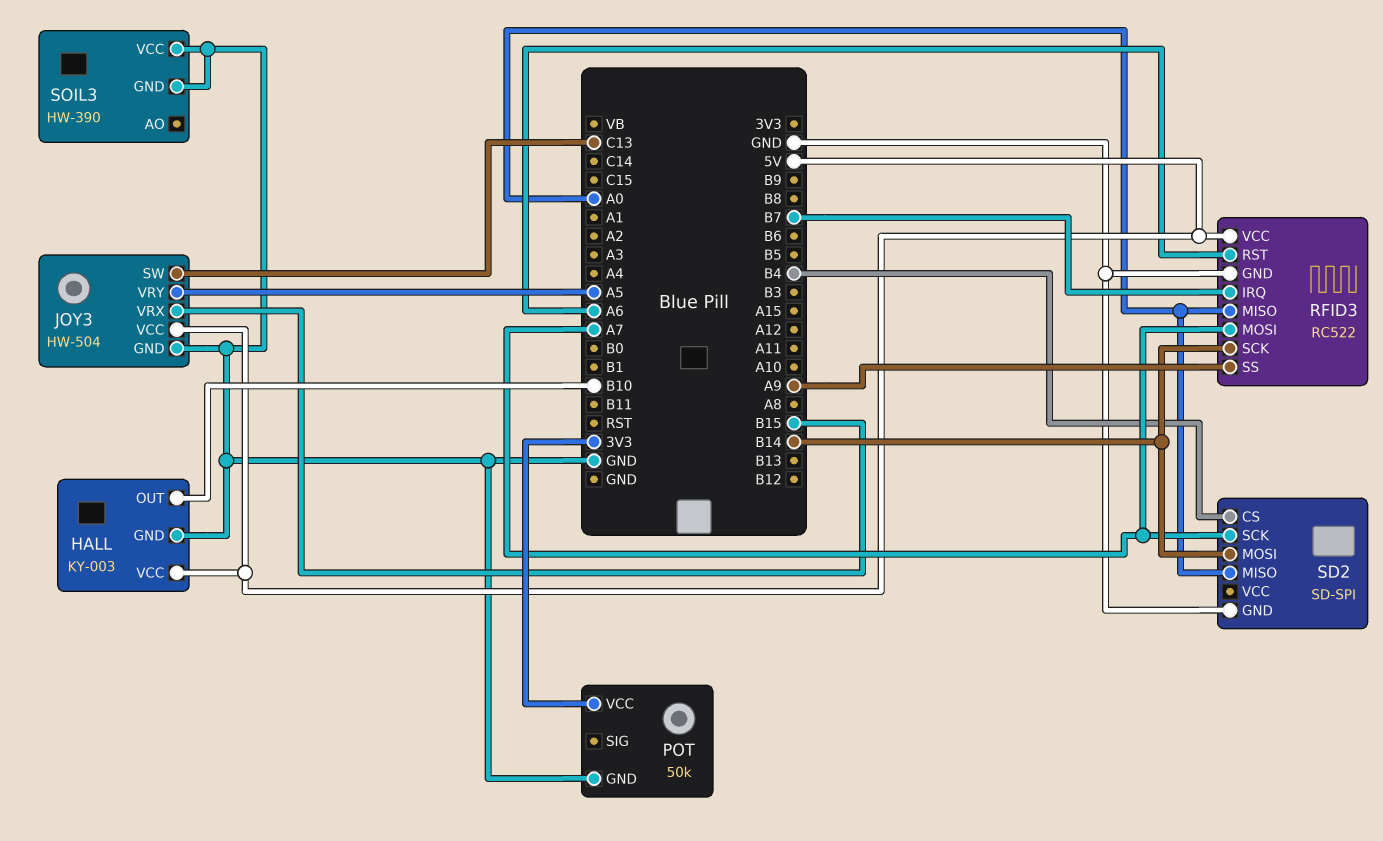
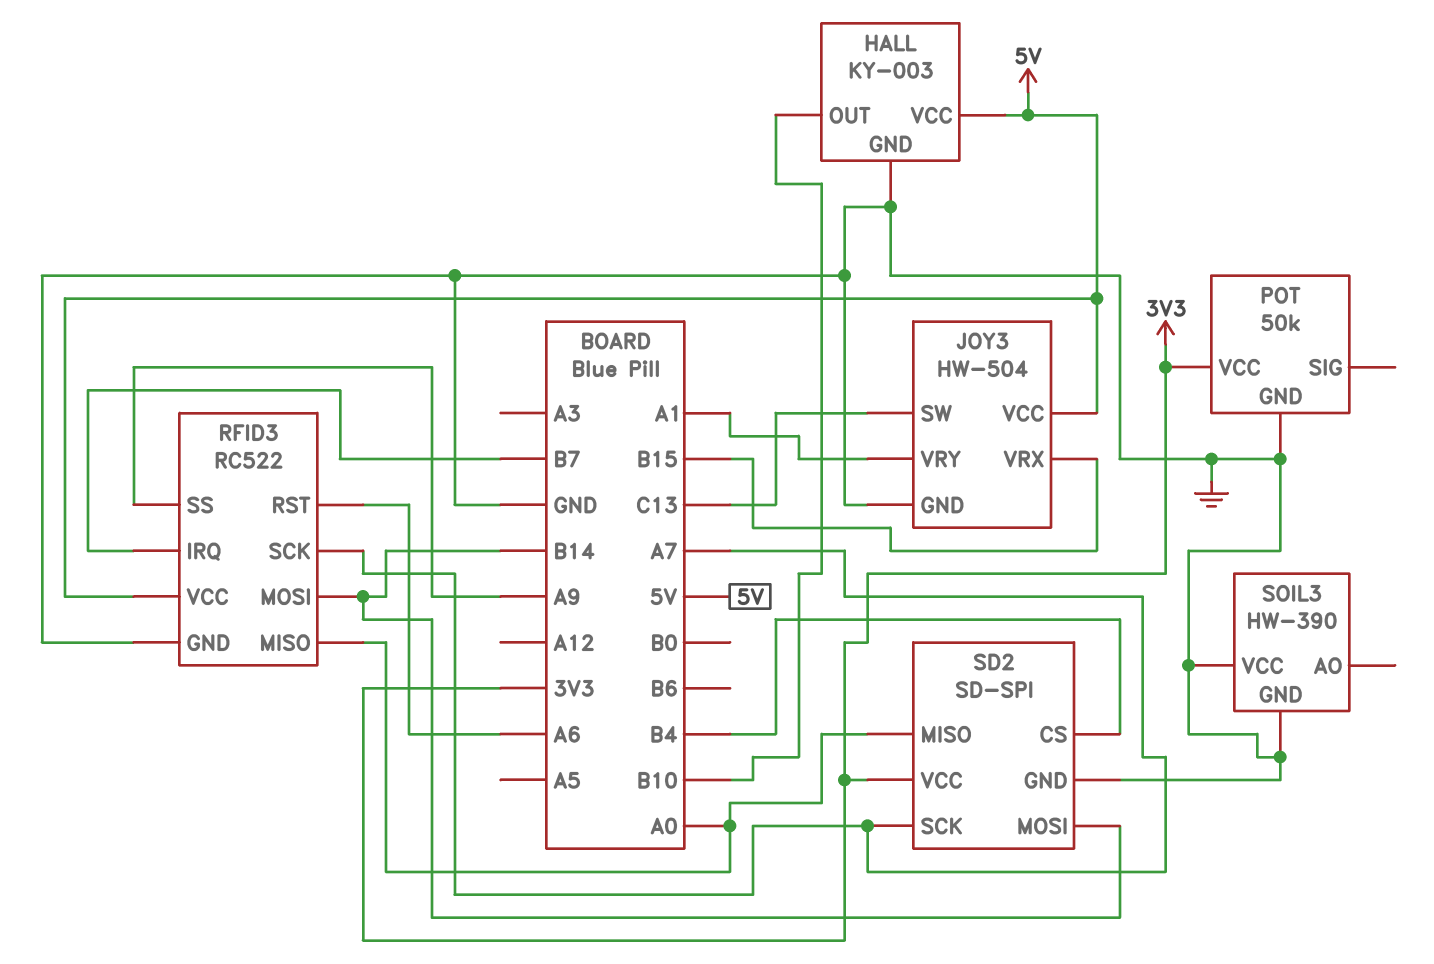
JOY3 pin VRY: A5 -> A1
RFID3 pin MOSI: A7 -> B14
RFID3 pin SCK: B14 -> A7
SD2 pin VCC: none -> 3V3

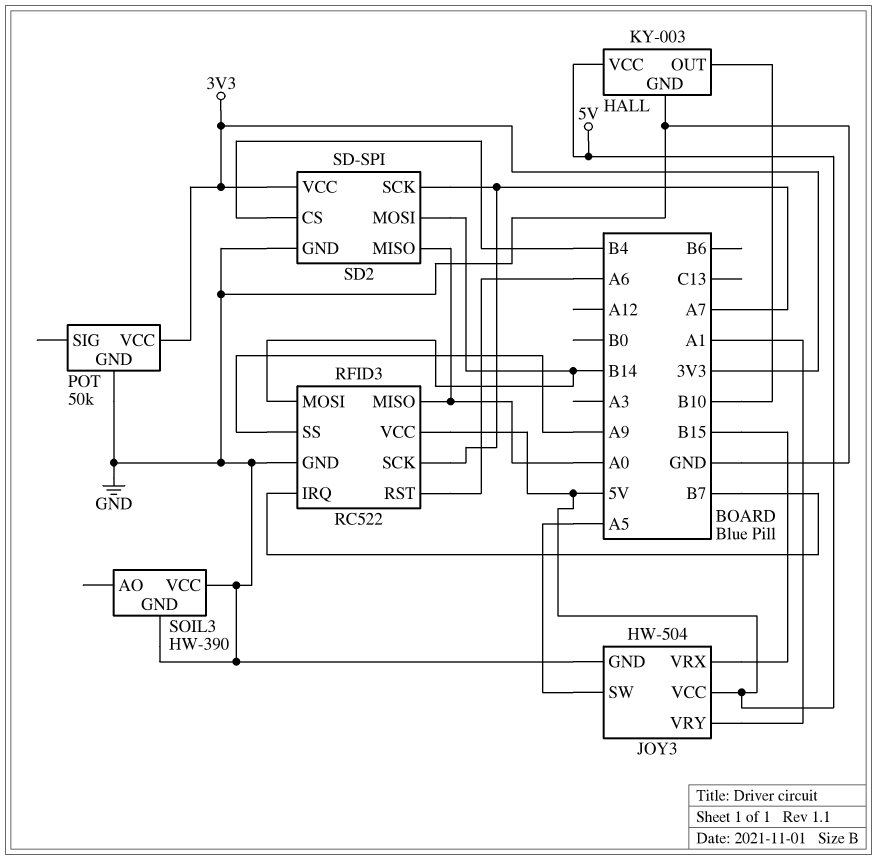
JOY3 pin SW: C13 -> A5

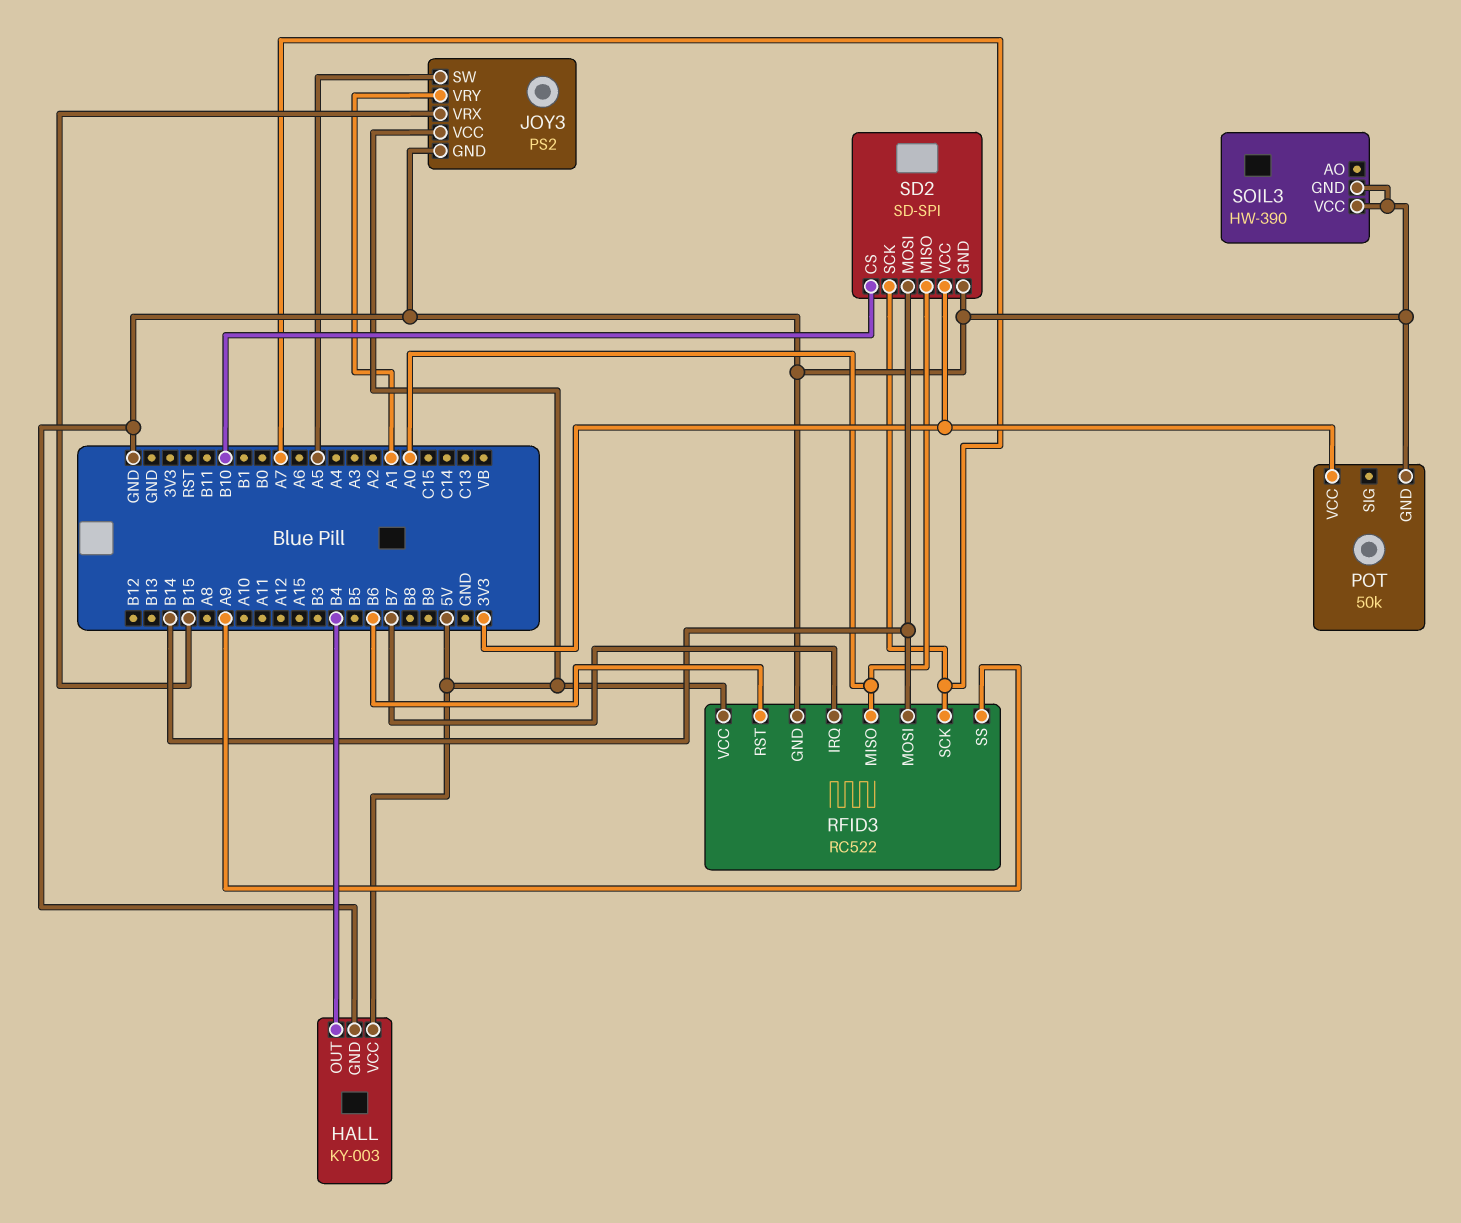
HALL pin OUT: B10 -> B4
JOY3: HW-504 -> PS2
RFID3 pin RST: A6 -> B6
SD2 pin CS: B4 -> B10

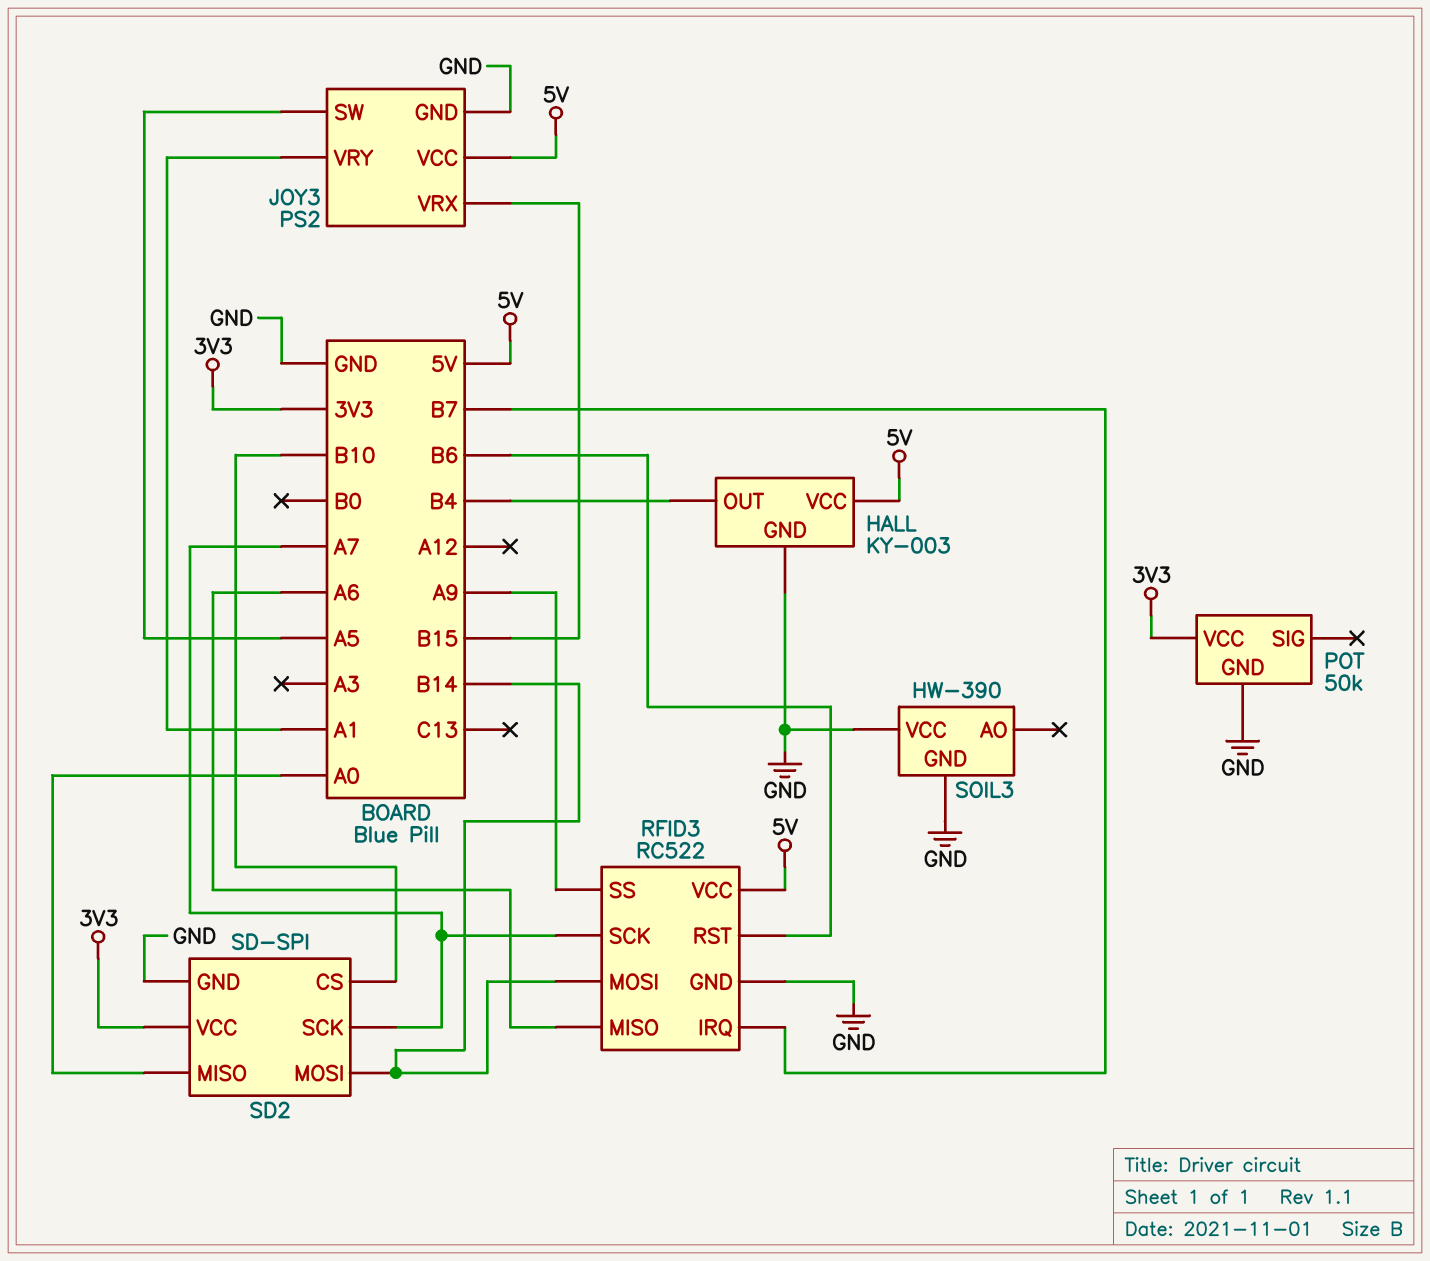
RFID3 pin MISO: A0 -> A6

